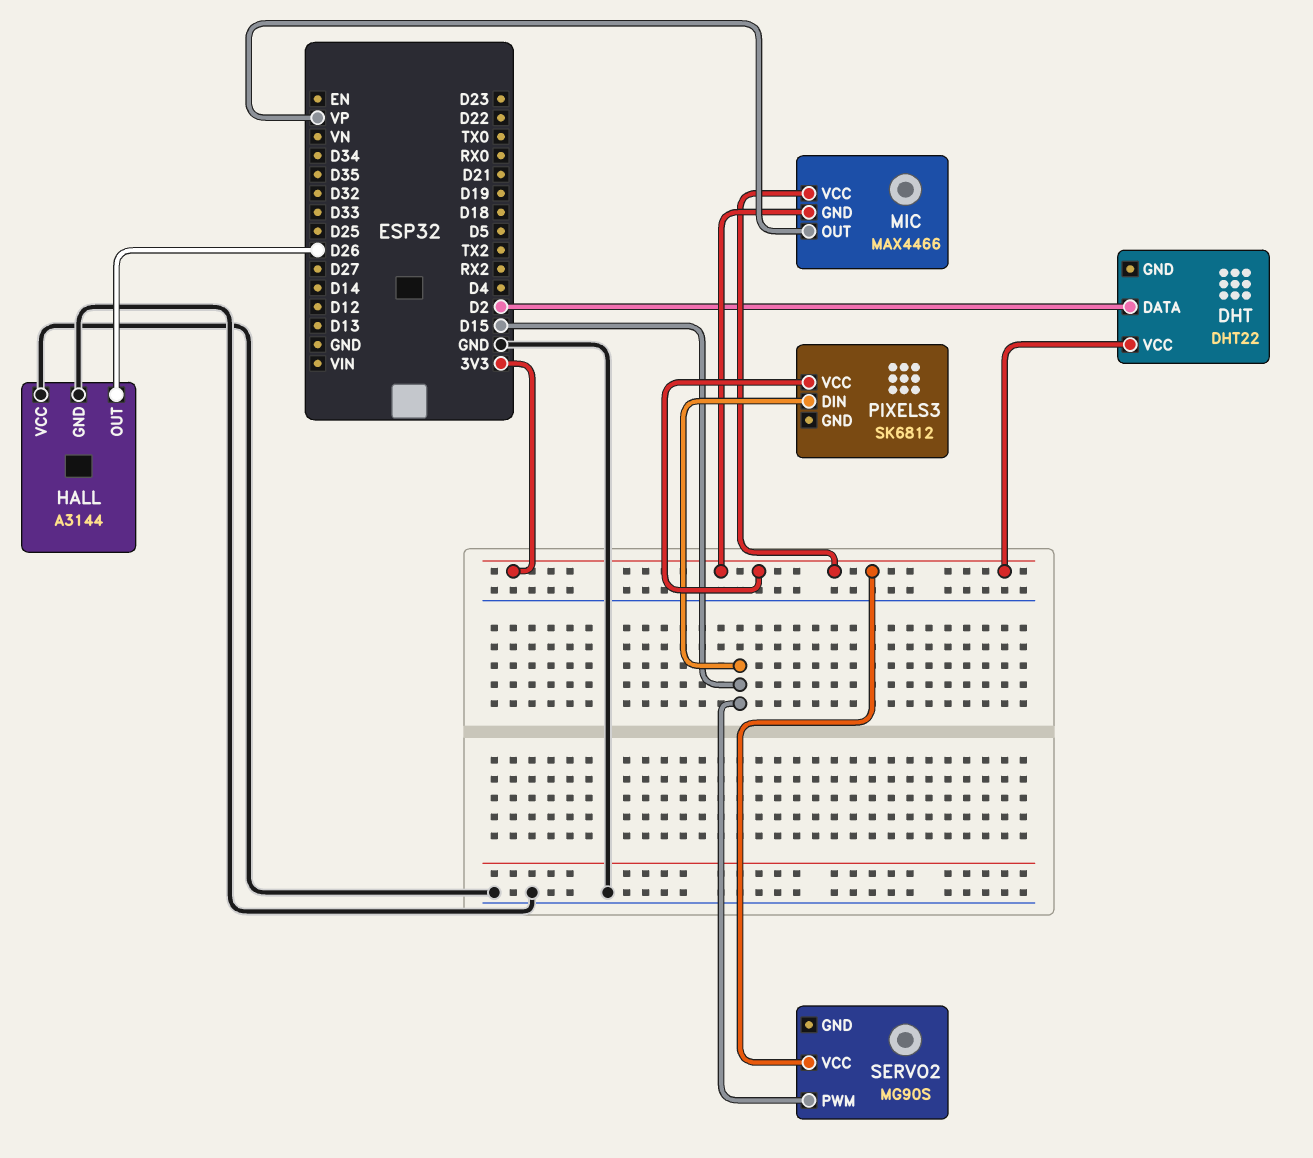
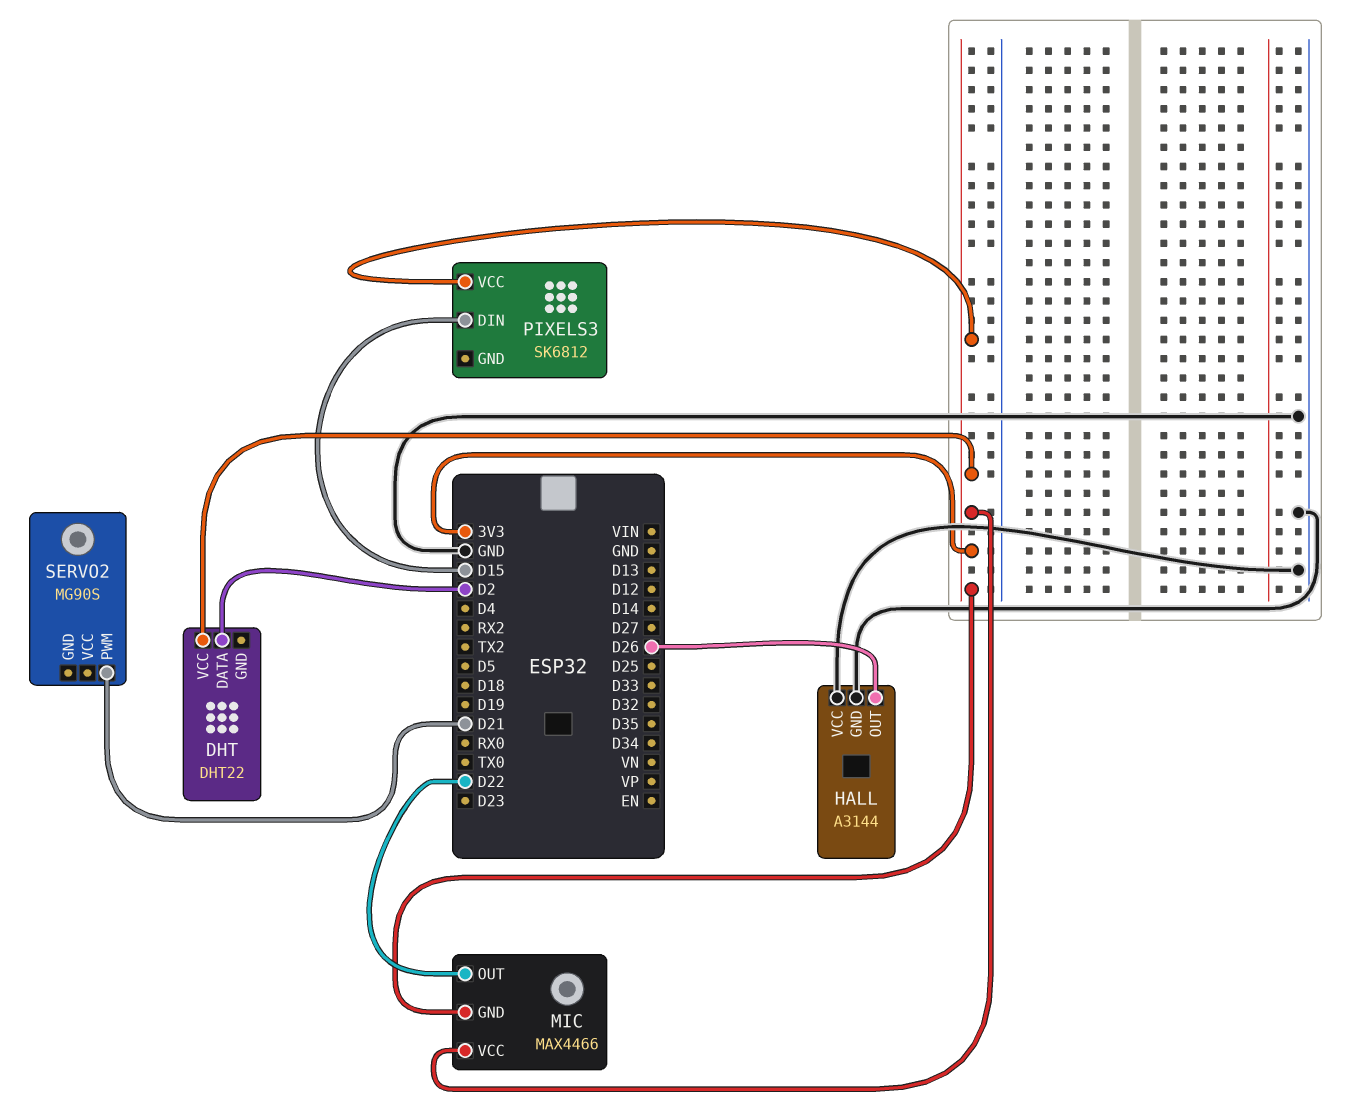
MIC pin OUT: VP -> D22
SERVO2 pin PWM: D15 -> D21
SERVO2 pin VCC: 3V3 -> none

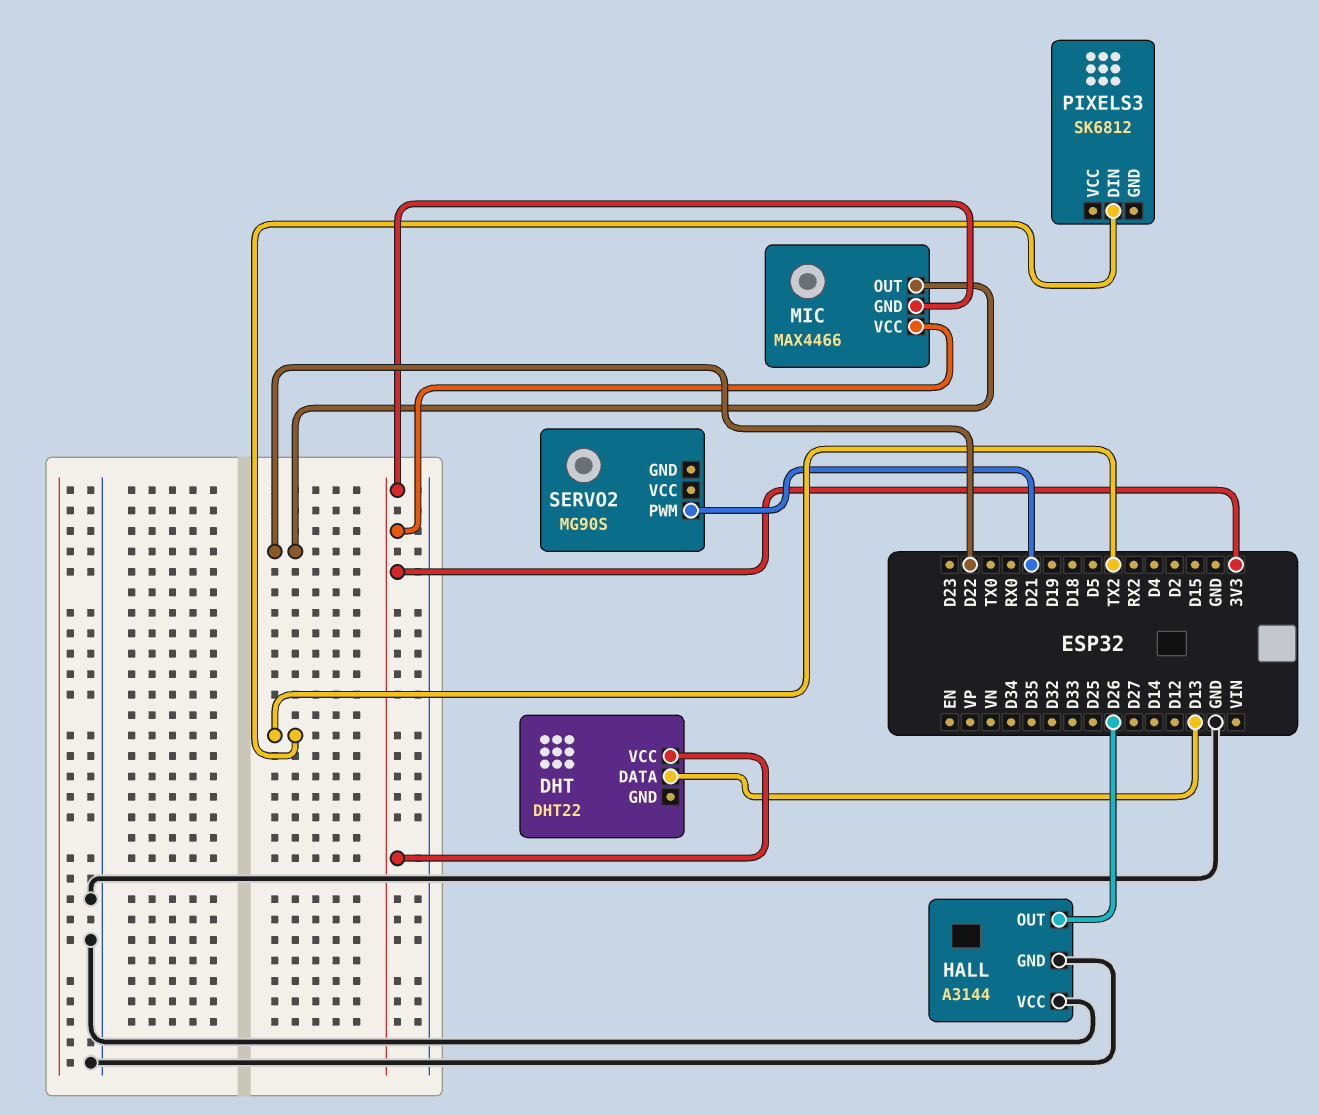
DHT pin DATA: D2 -> D13
PIXELS3 pin DIN: D15 -> TX2
PIXELS3 pin VCC: 3V3 -> none

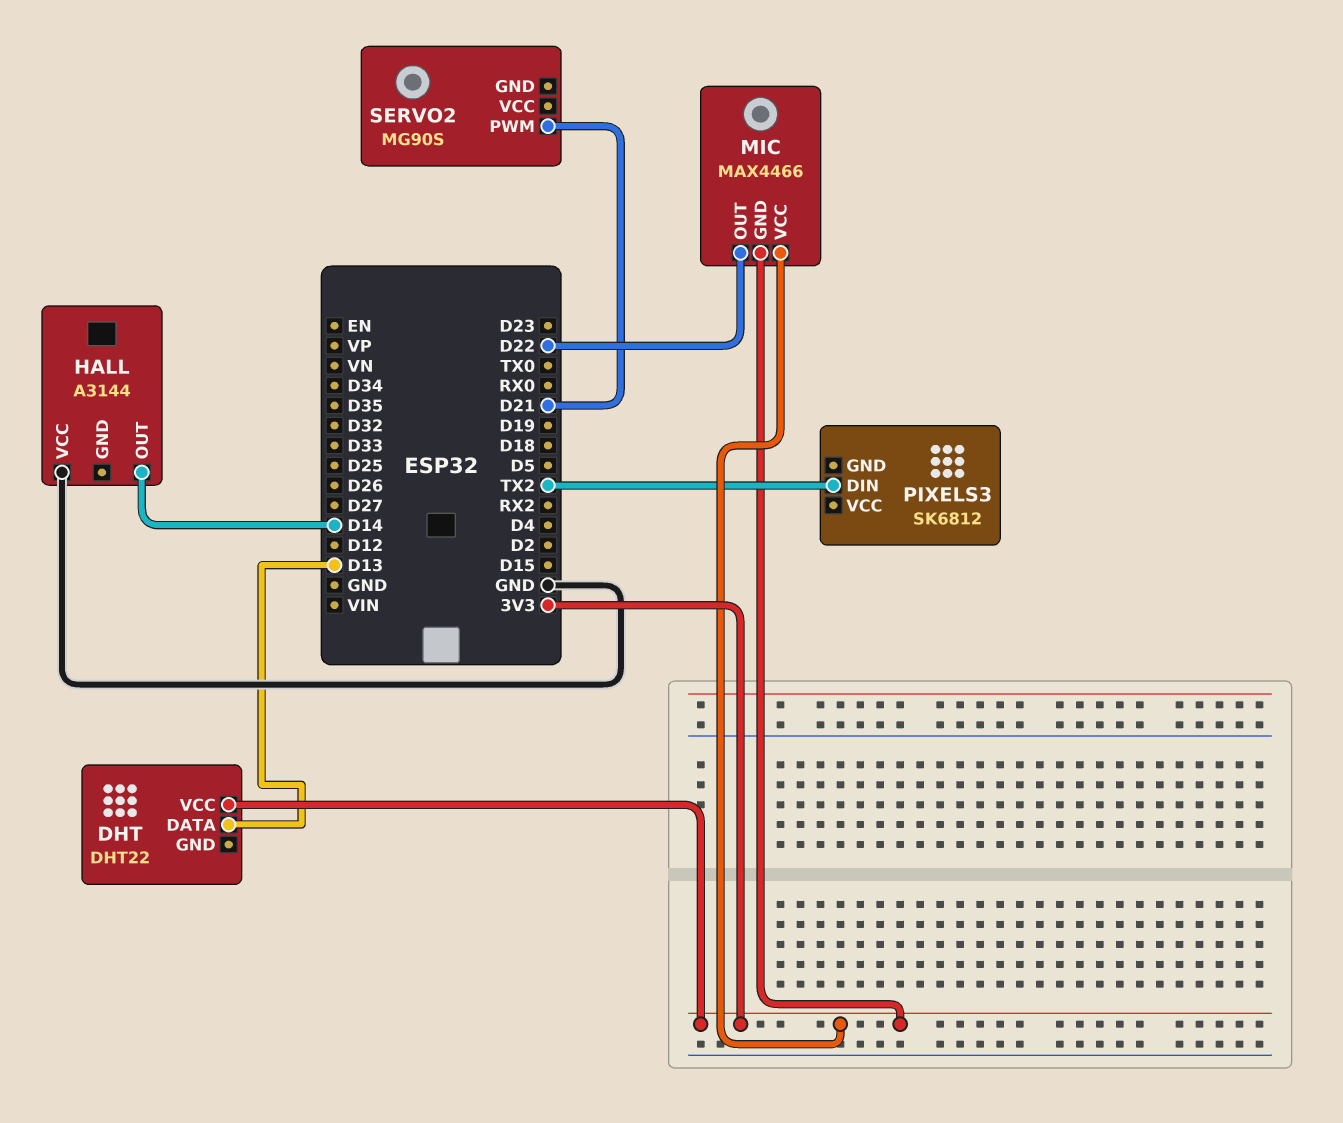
HALL pin GND: GND -> none
HALL pin OUT: D26 -> D14

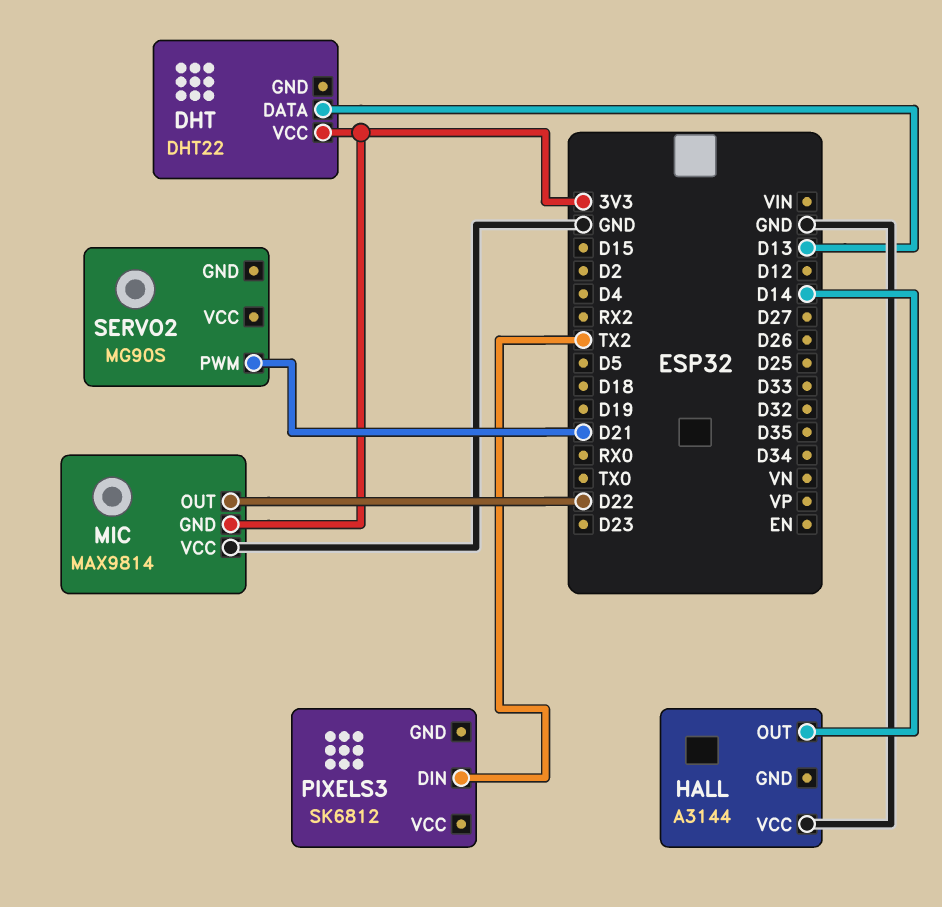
MIC: MAX4466 -> MAX9814
MIC pin VCC: 3V3 -> GND

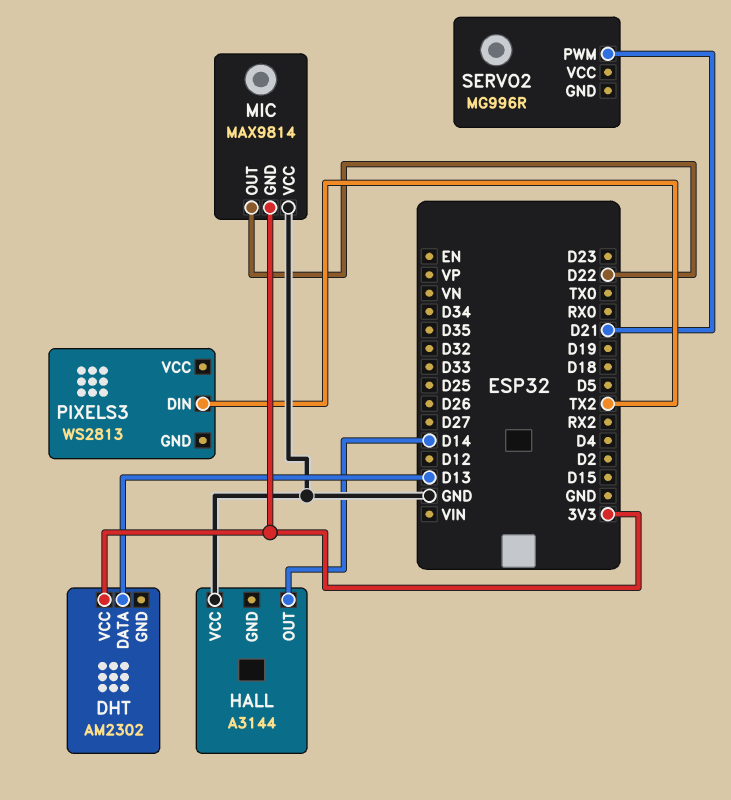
DHT: DHT22 -> AM2302
PIXELS3: SK6812 -> WS2813
SERVO2: MG90S -> MG996R

